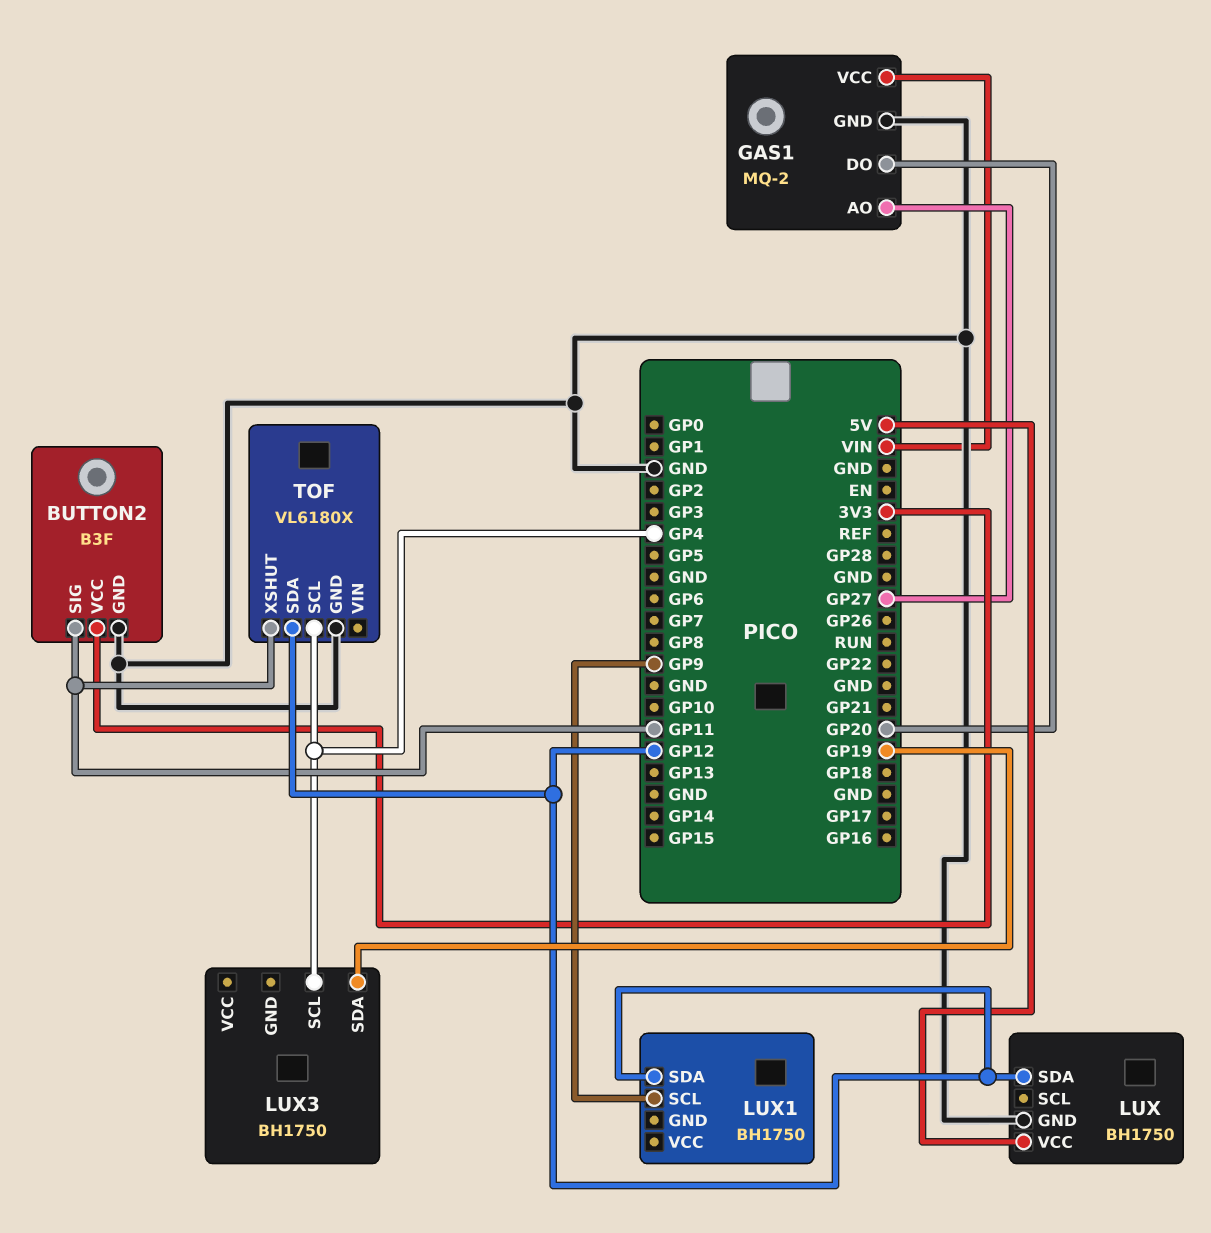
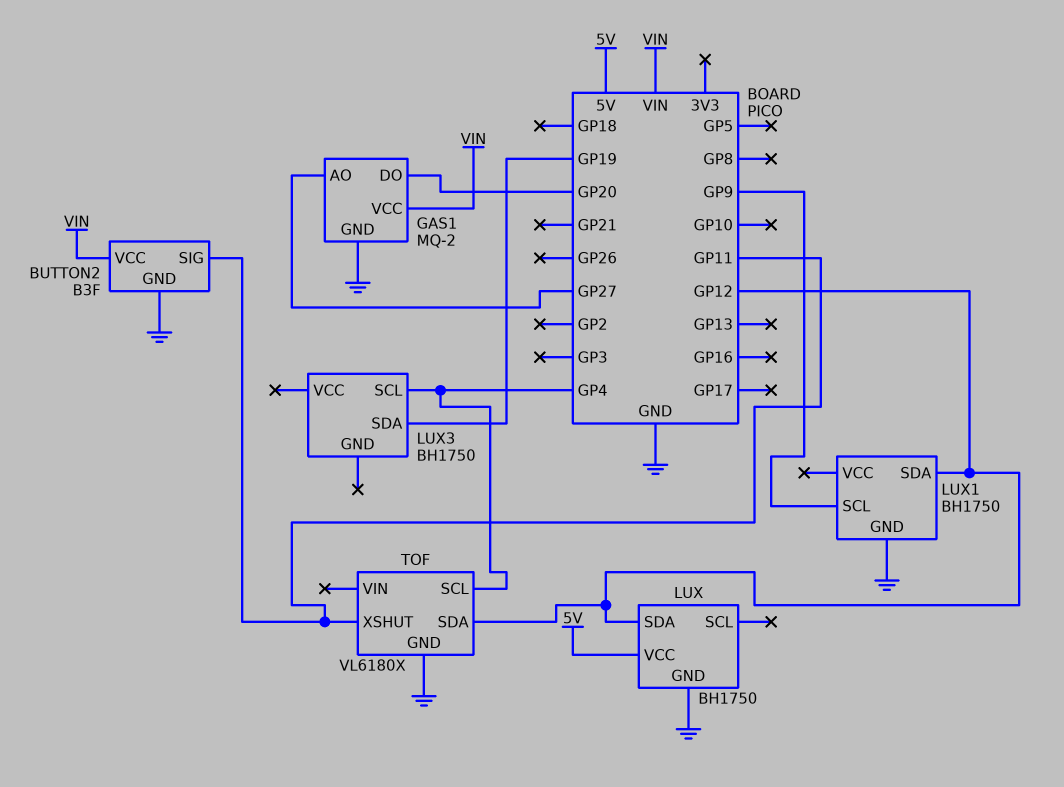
BUTTON2 pin VCC: 3V3 -> VIN
LUX1 pin GND: none -> GND

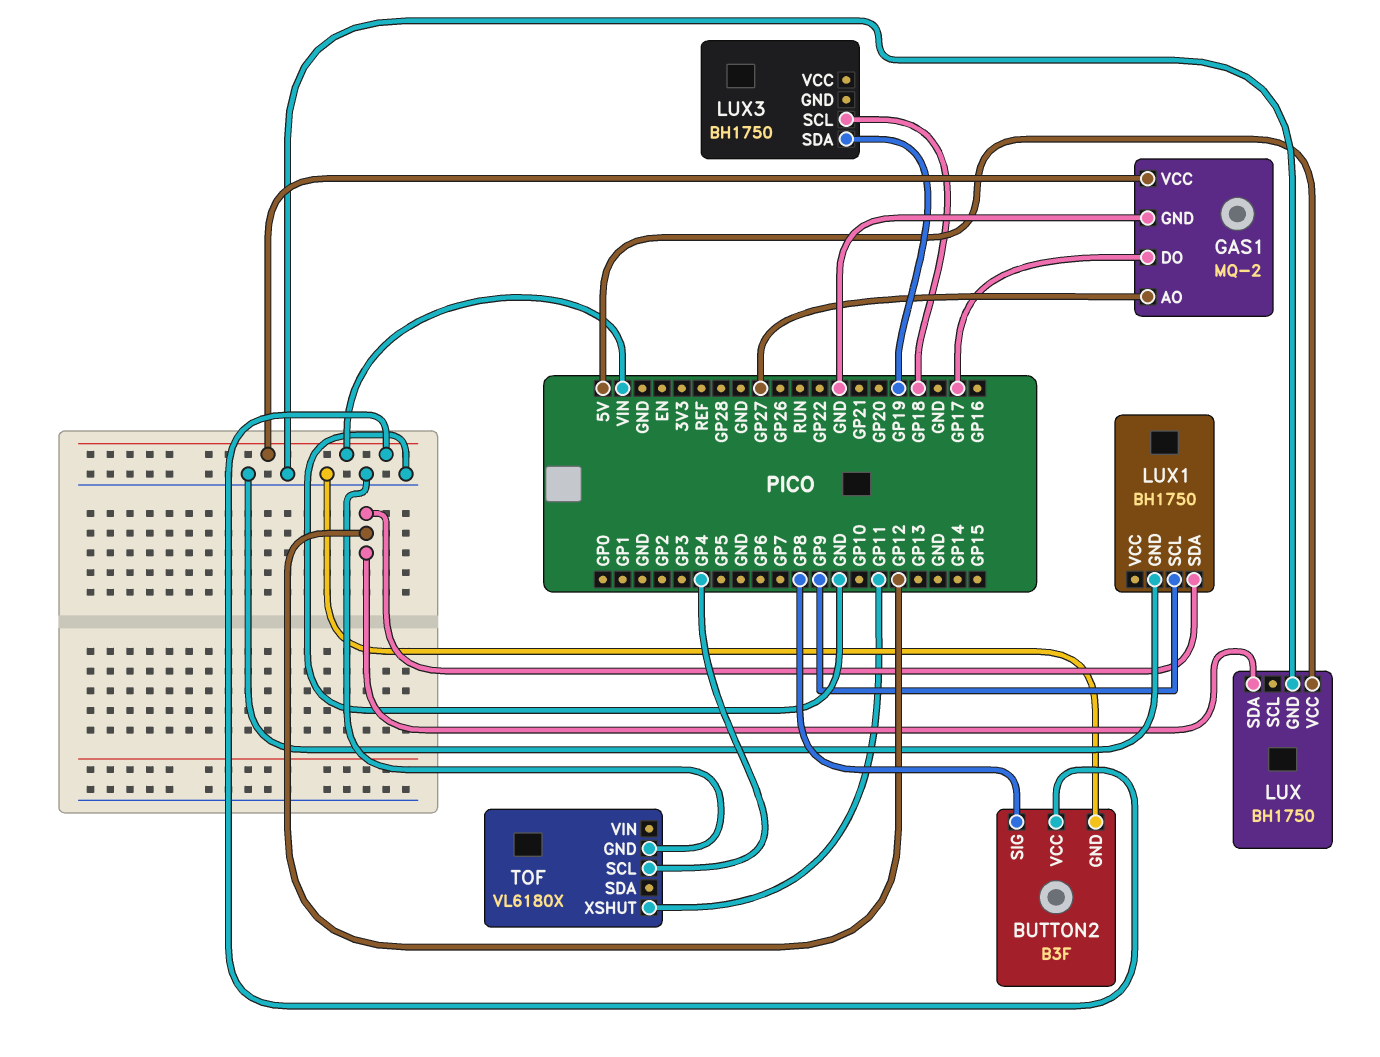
BUTTON2 pin SIG: GP11 -> GP8
GAS1 pin DO: GP20 -> GP17
LUX3 pin SCL: GP4 -> GP18
TOF pin SDA: GP12 -> none

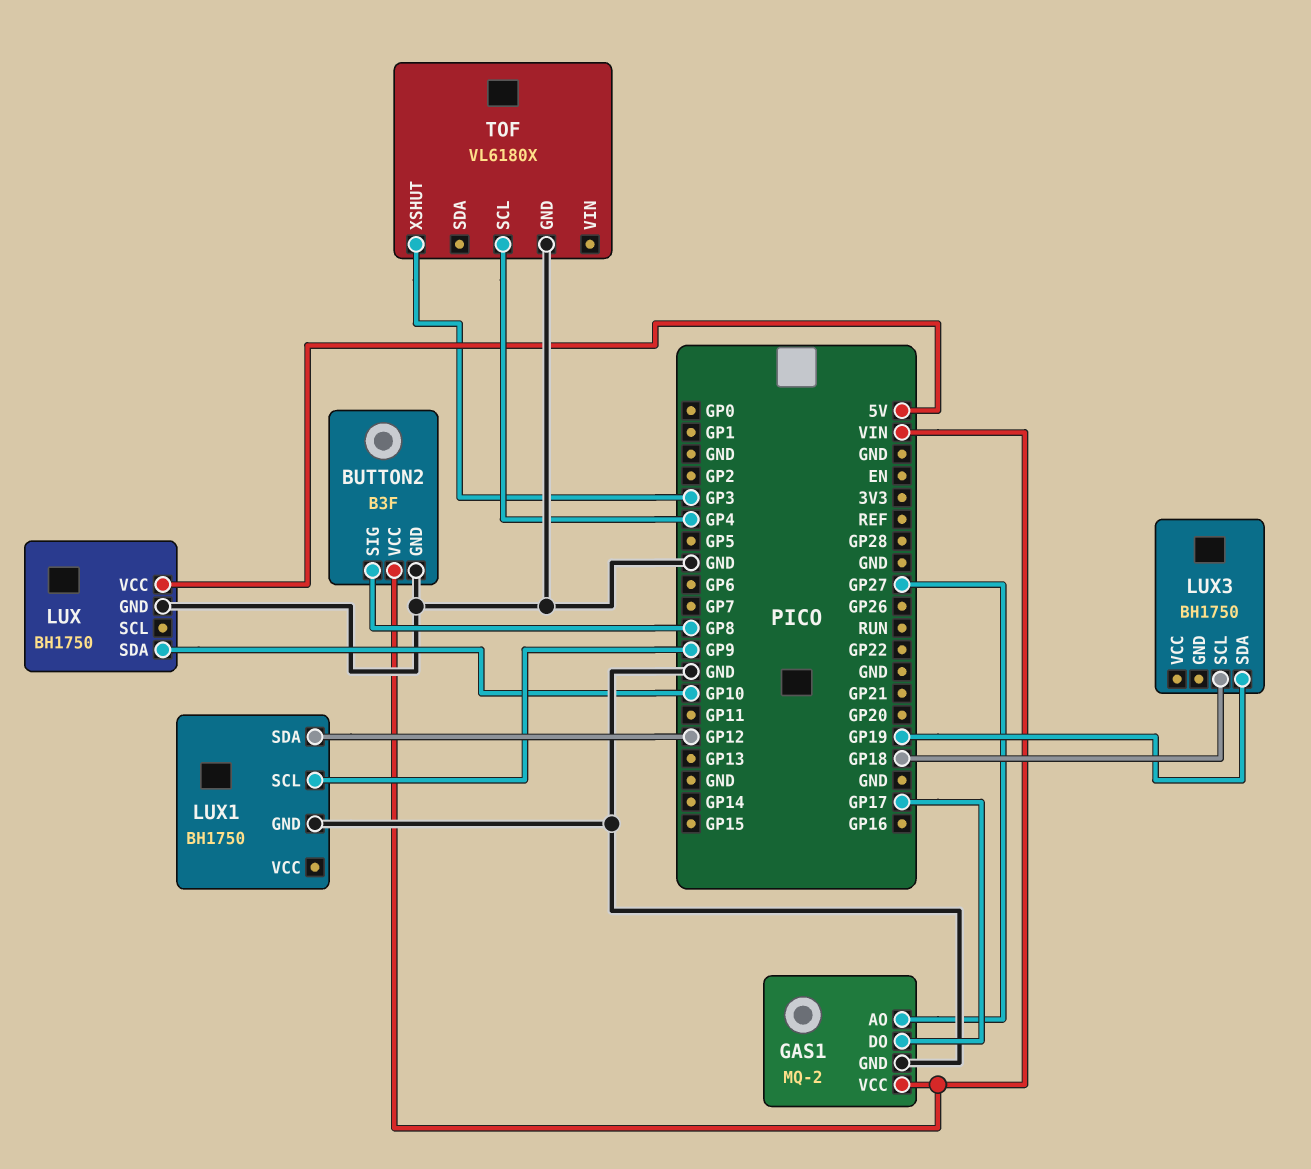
LUX pin SDA: GP12 -> GP10
TOF pin XSHUT: GP11 -> GP3

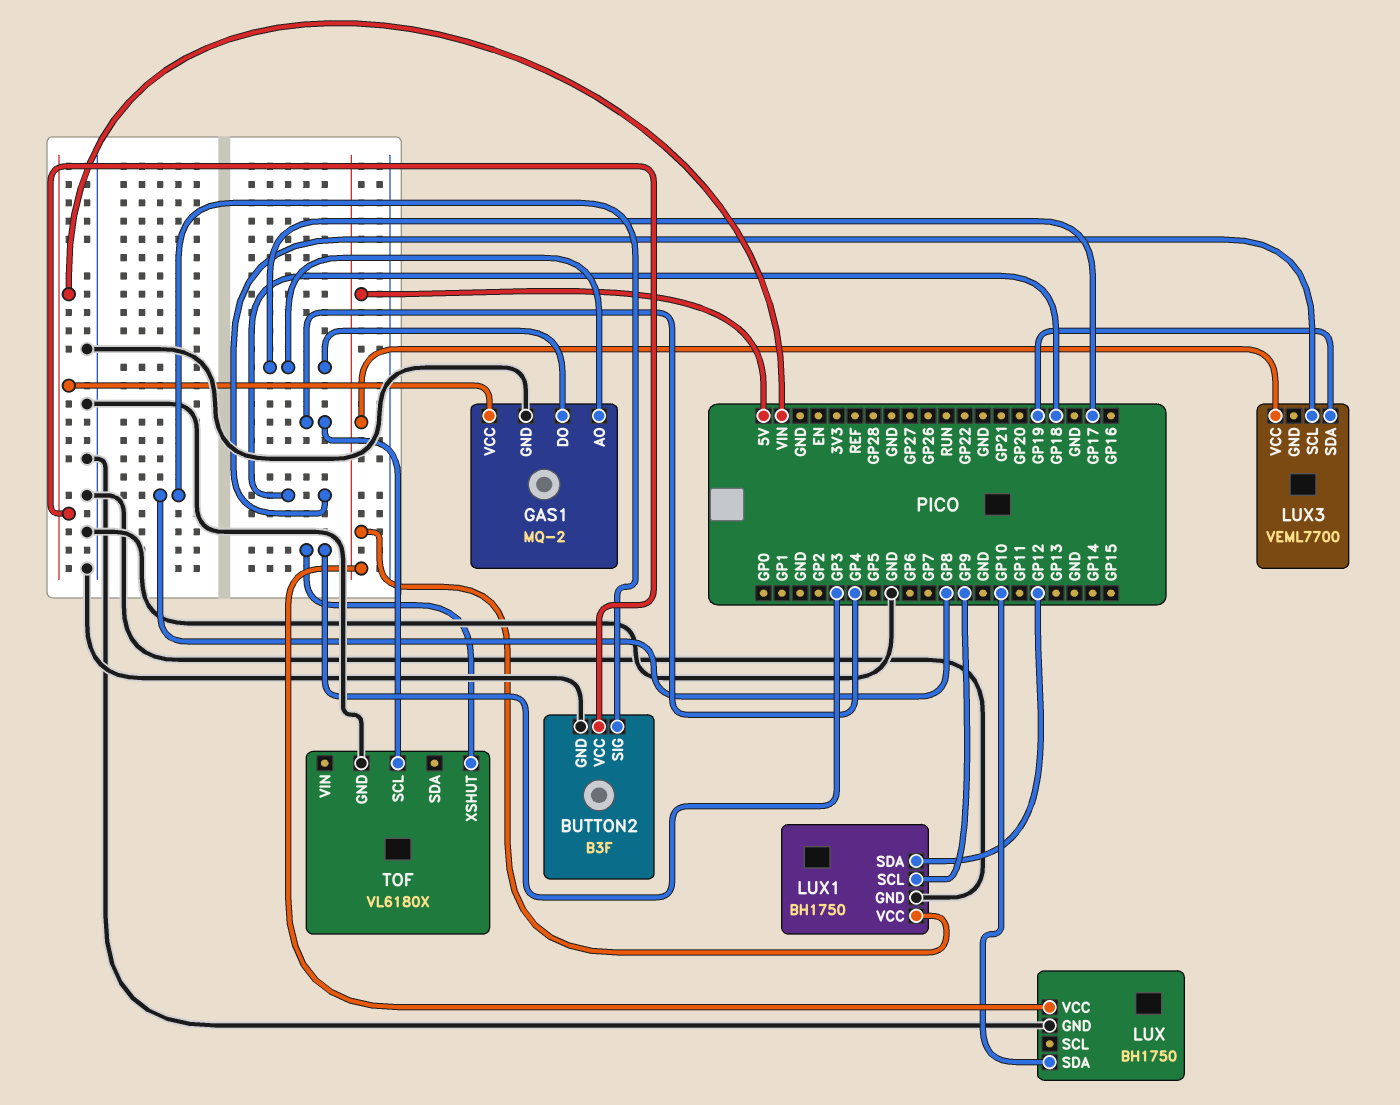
GAS1 pin AO: GP27 -> GP17
LUX1 pin VCC: none -> 5V
LUX3: BH1750 -> VEML7700
LUX3 pin VCC: none -> 5V

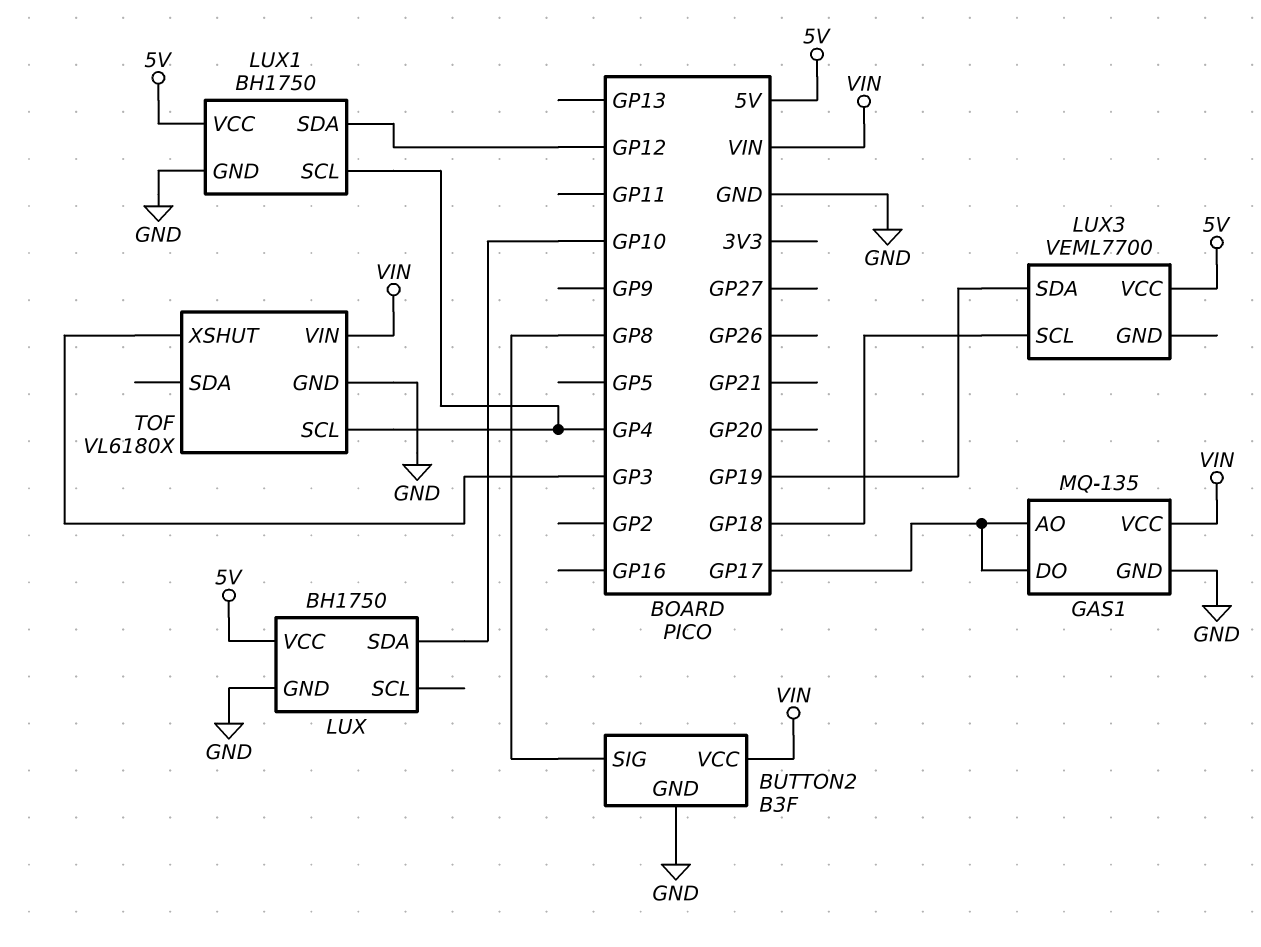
GAS1: MQ-2 -> MQ-135
LUX1 pin SCL: GP9 -> GP4
TOF pin VIN: none -> VIN

